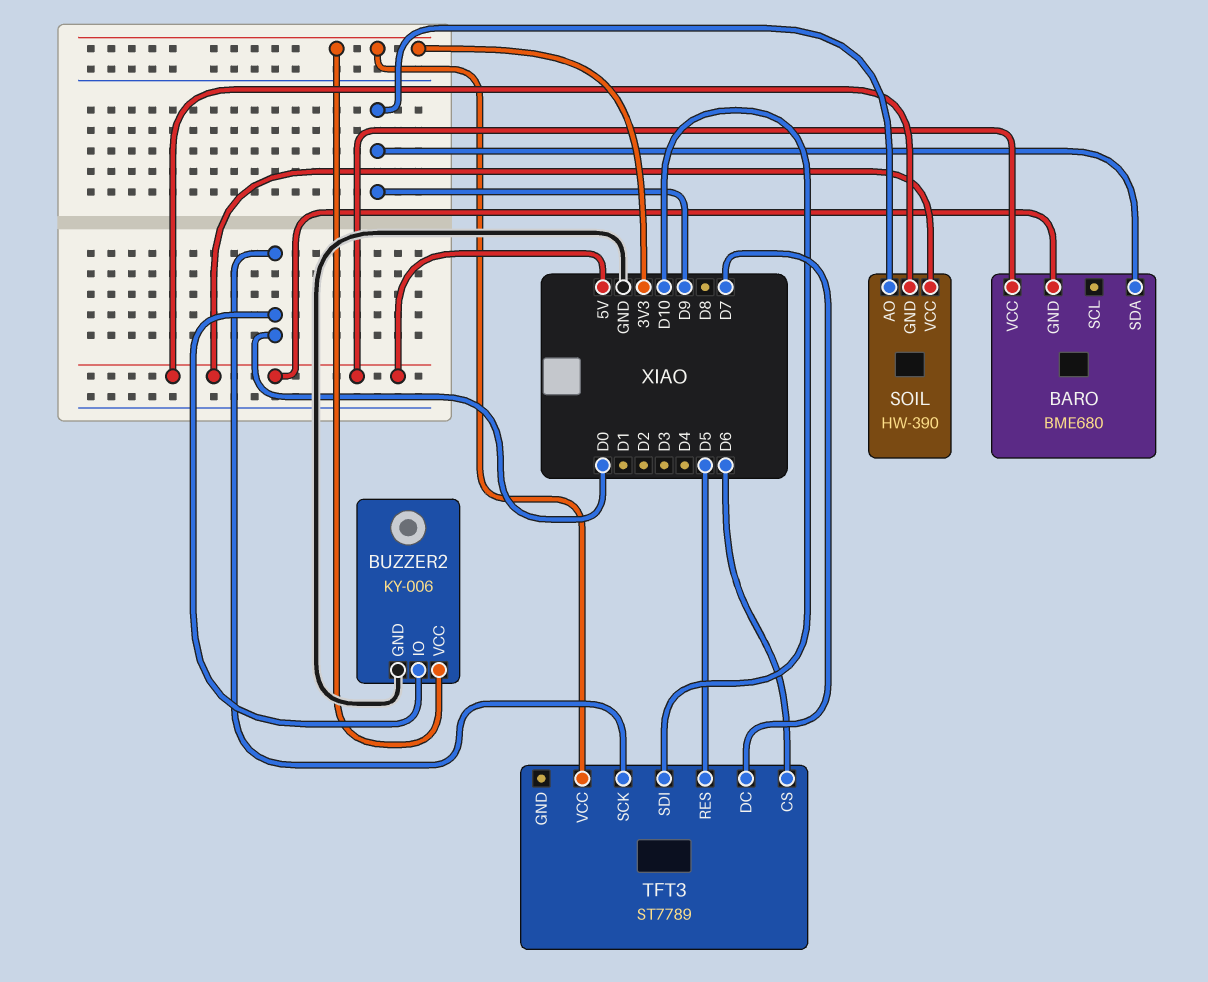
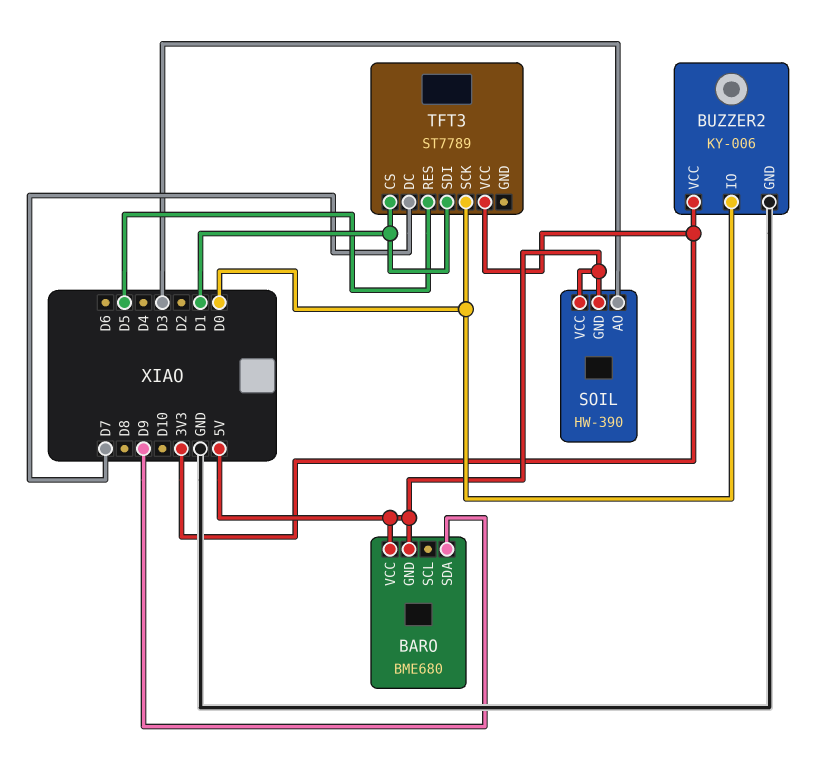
SOIL pin AO: D9 -> D3
TFT3 pin CS: D6 -> D1
TFT3 pin SDI: D10 -> D1

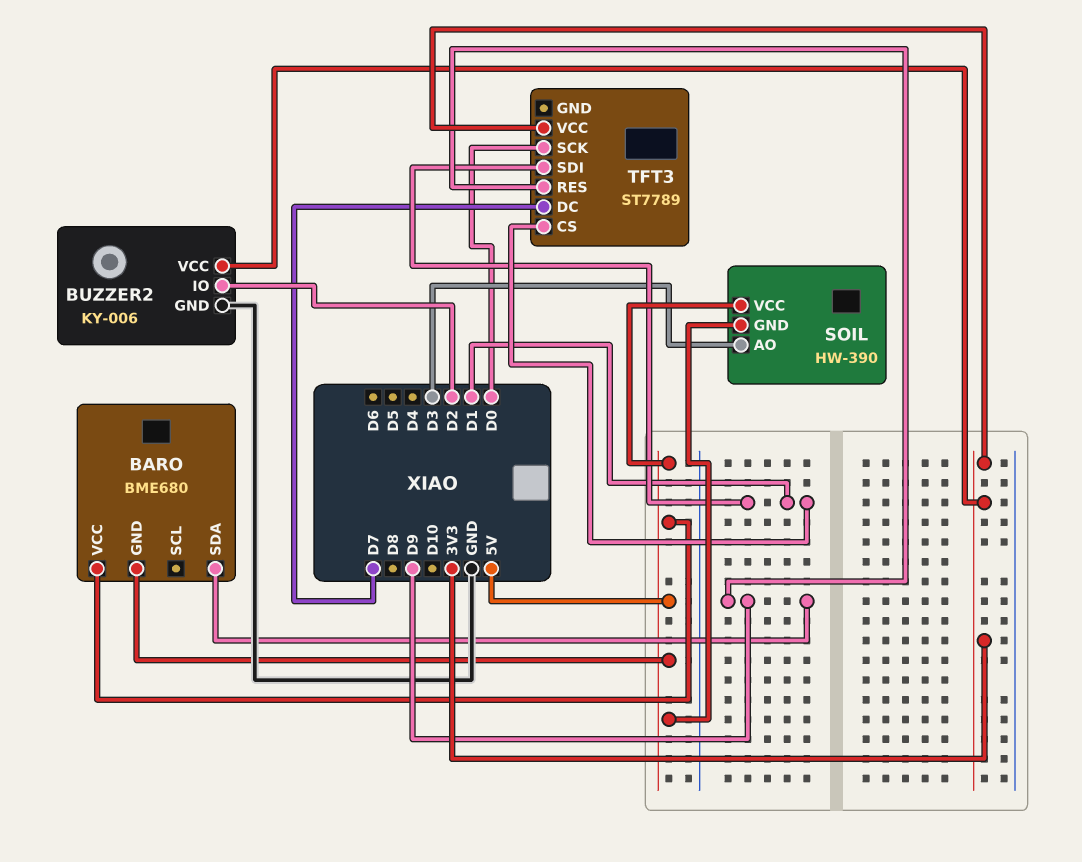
BUZZER2 pin IO: D0 -> D2
TFT3 pin RES: D5 -> D9

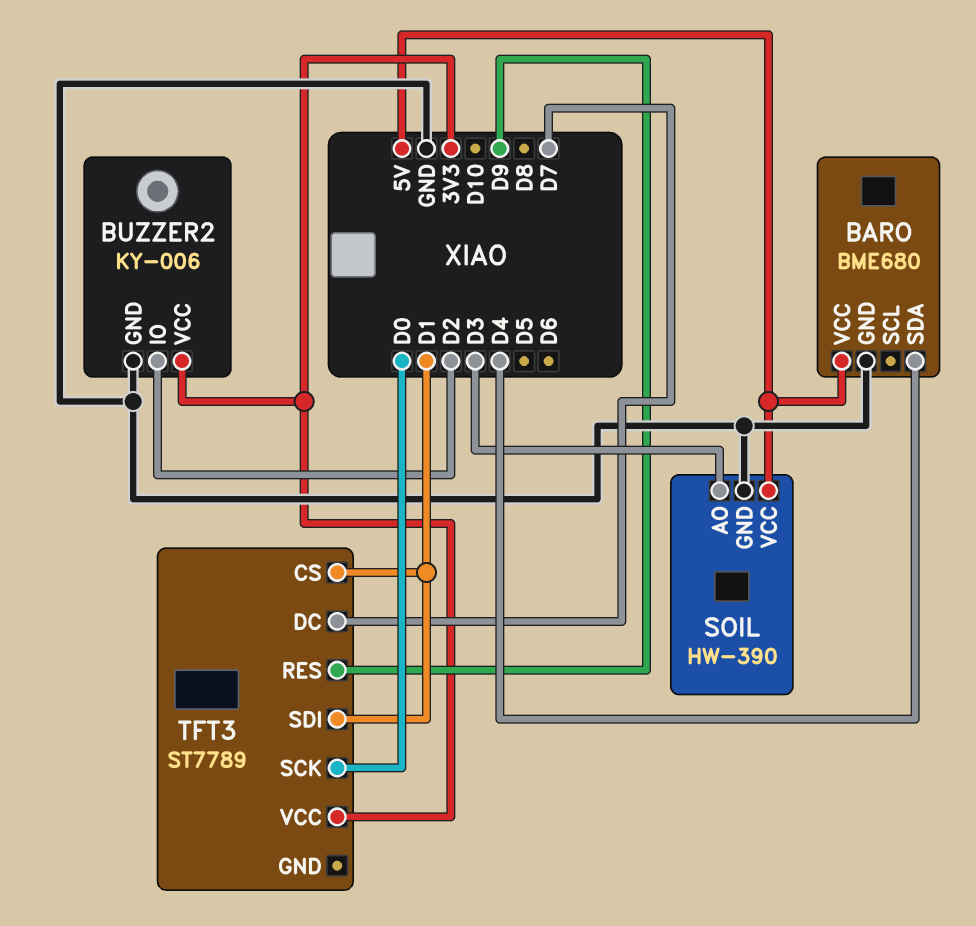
BARO pin GND: 5V -> GND
BARO pin SDA: D9 -> D4
SOIL pin GND: 5V -> GND

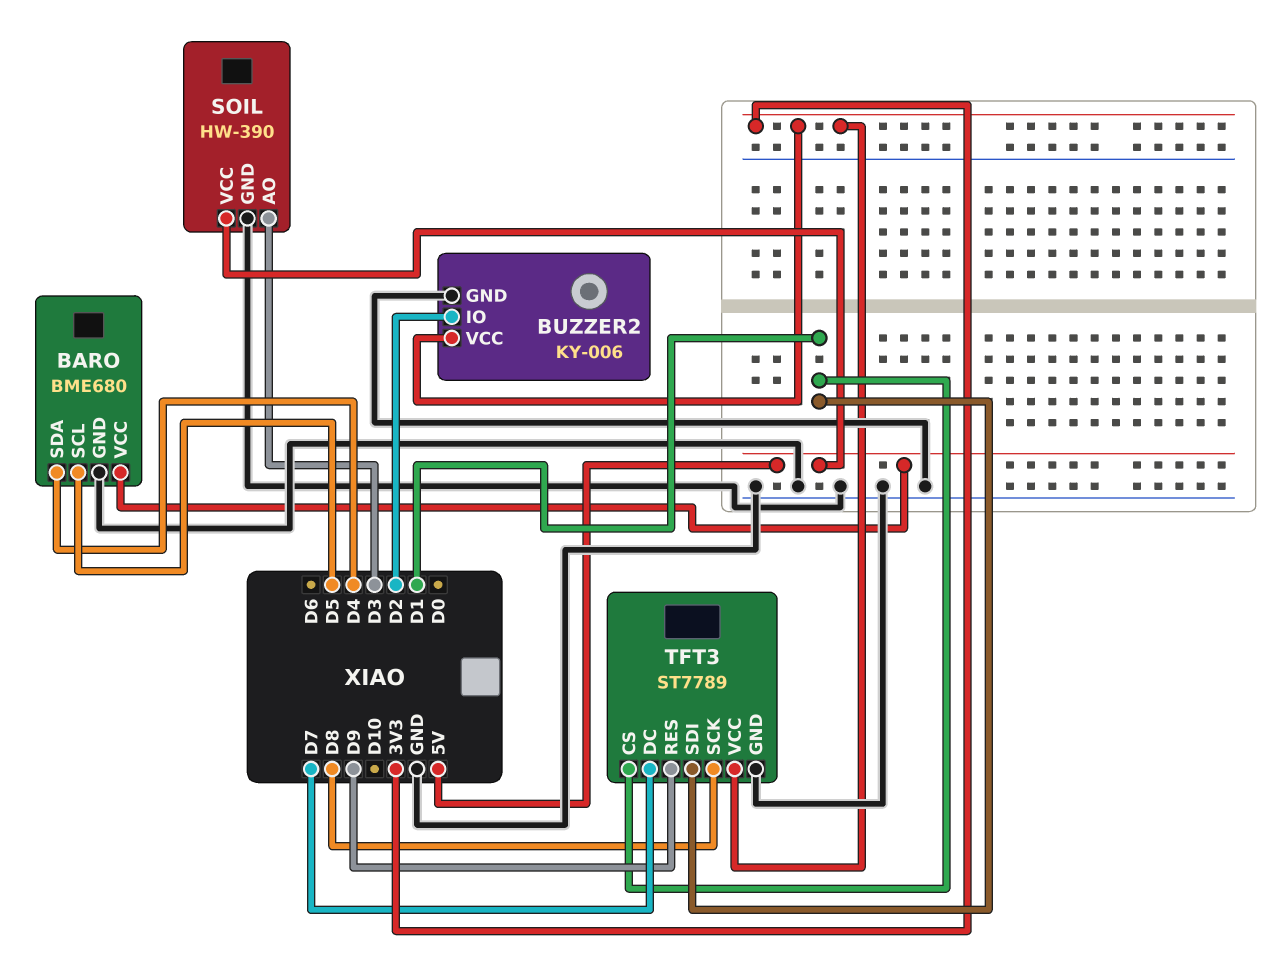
BARO pin SCL: none -> D5
TFT3 pin GND: none -> GND
TFT3 pin SCK: D0 -> D8

